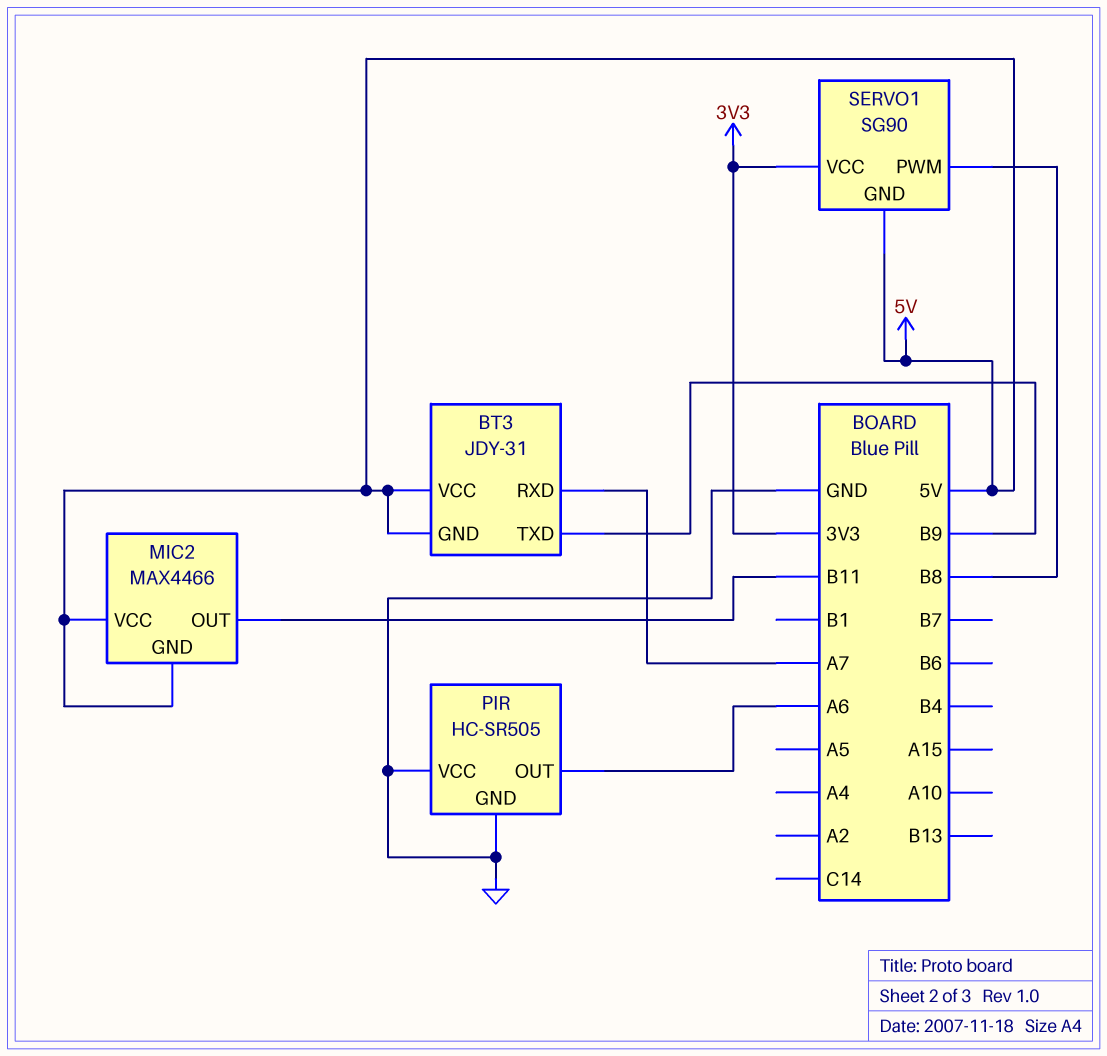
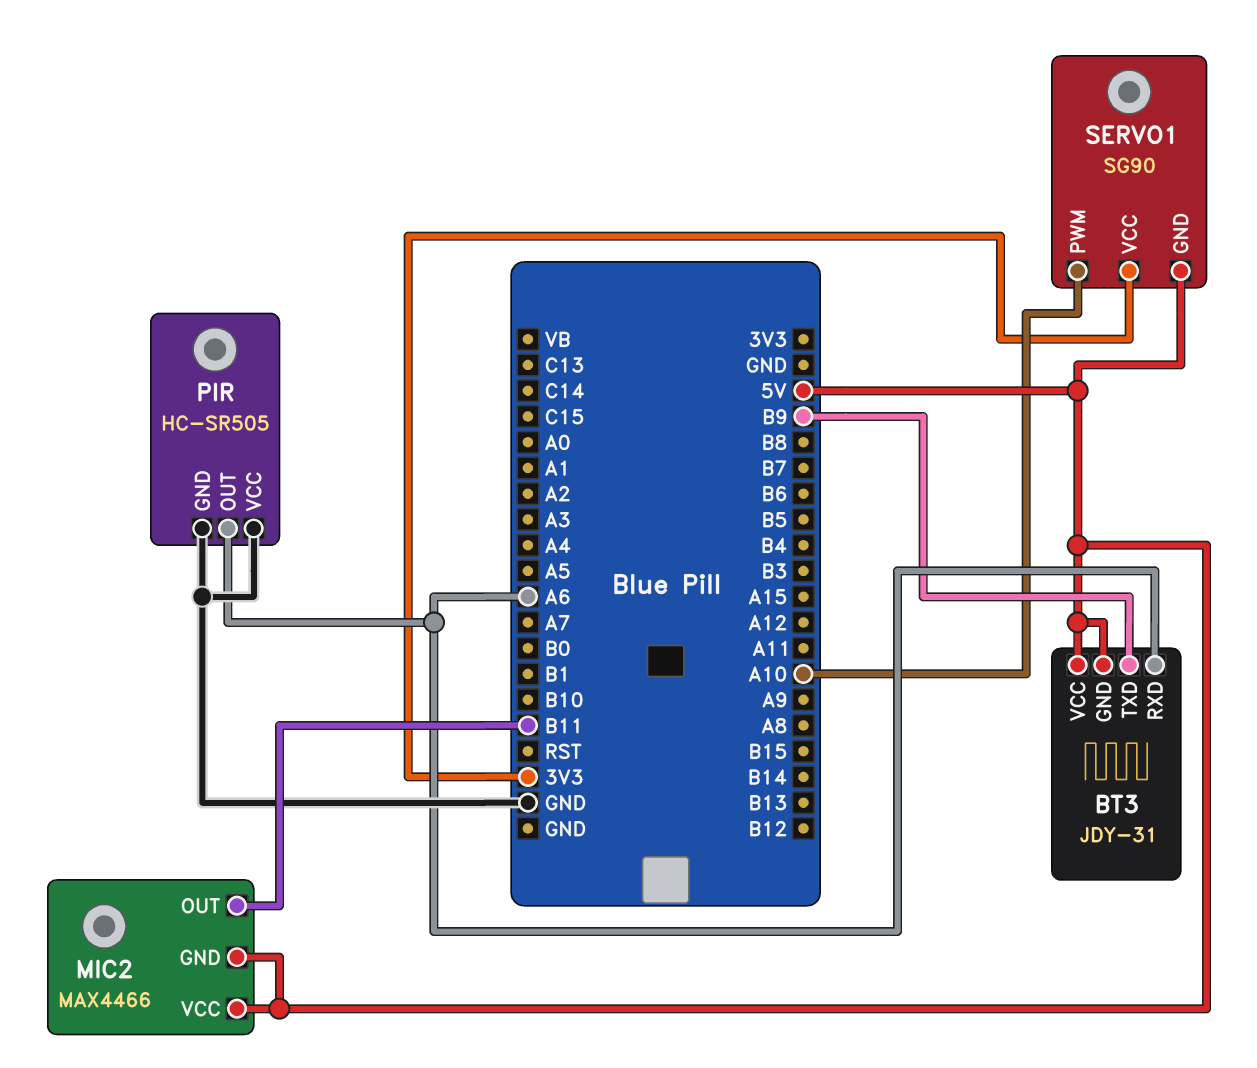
BT3 pin RXD: A7 -> A6
SERVO1 pin PWM: B8 -> A10

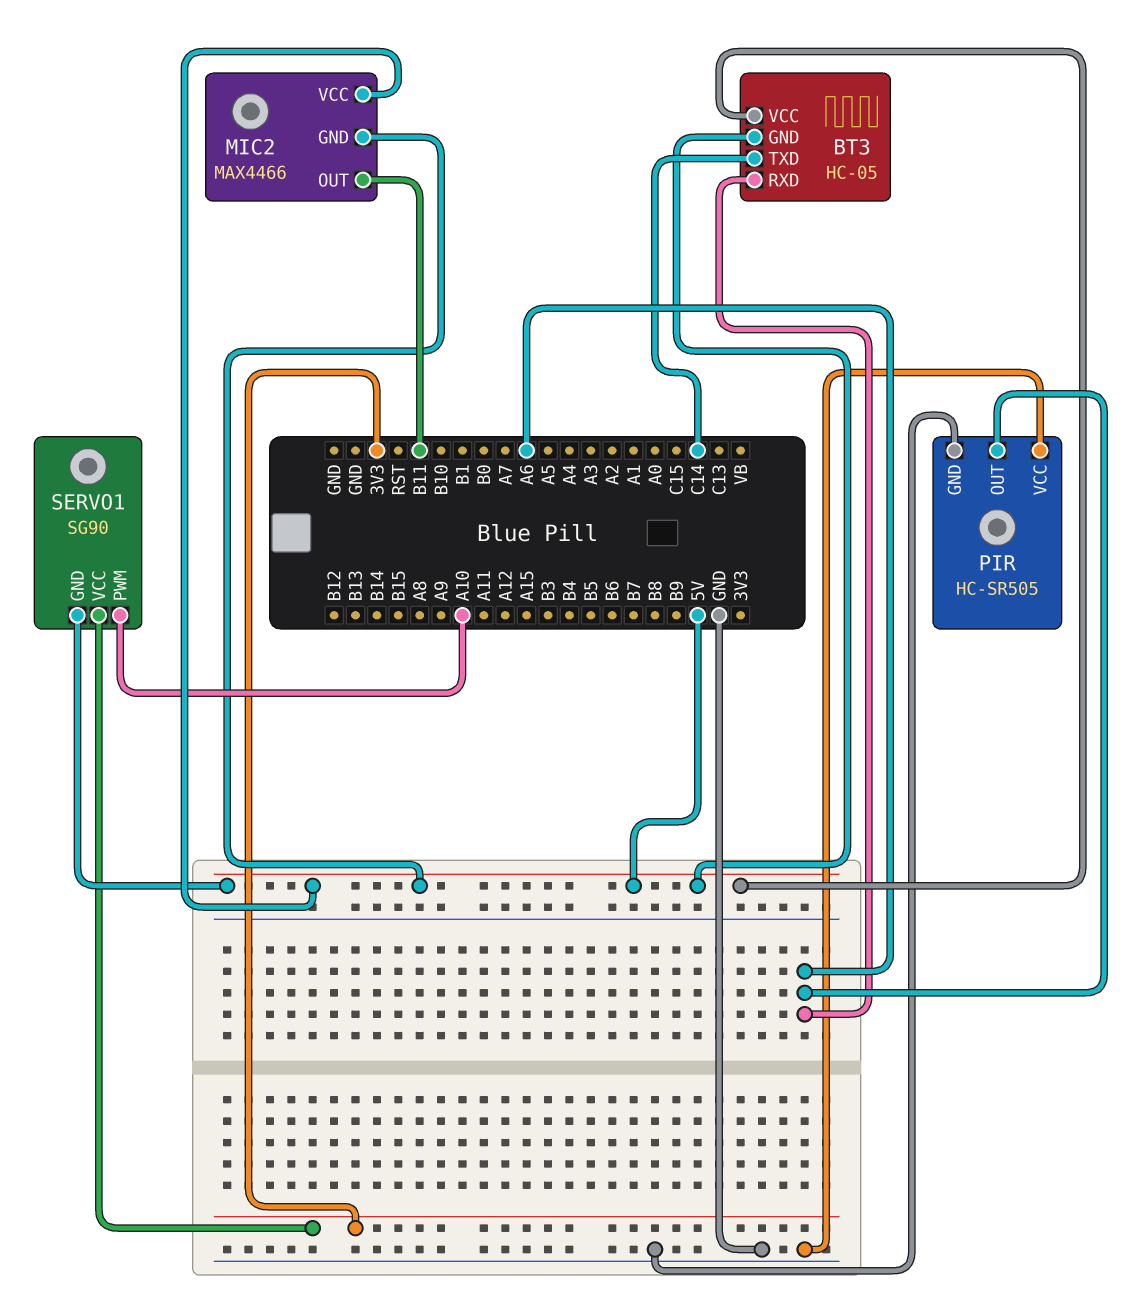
BT3: JDY-31 -> HC-05
BT3 pin TXD: B9 -> C14

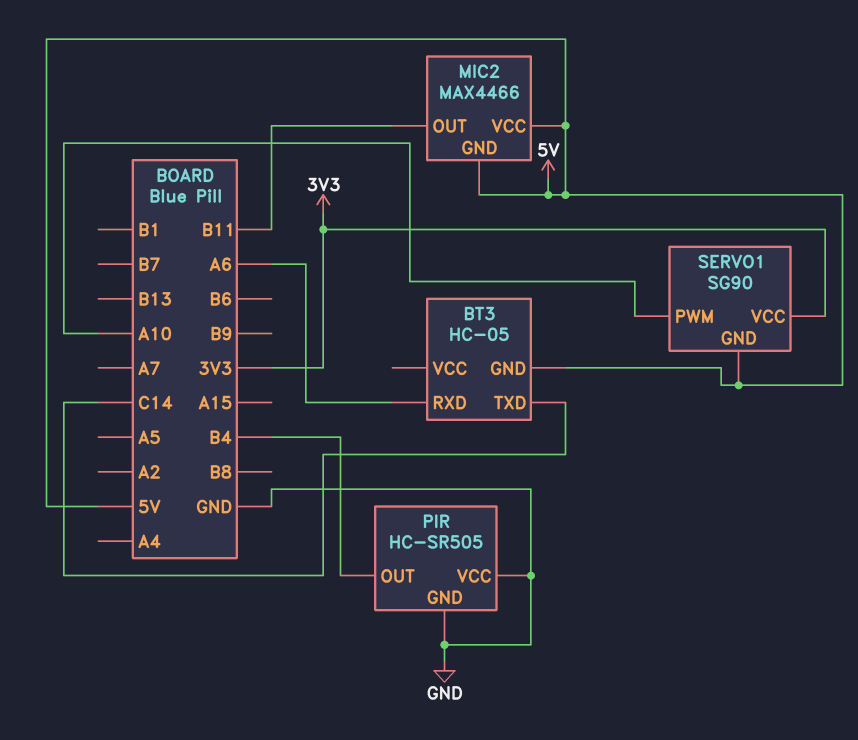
BT3 pin VCC: 5V -> none
PIR pin OUT: A6 -> B4

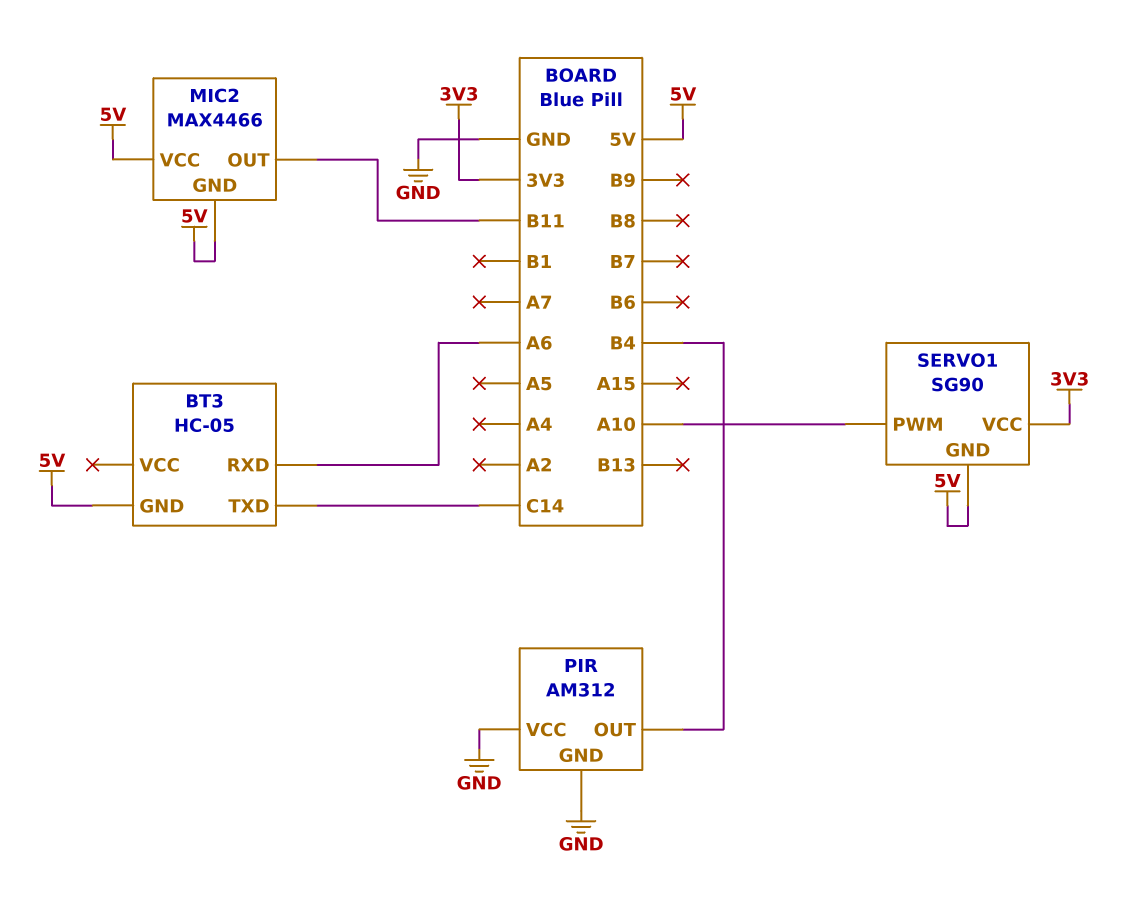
PIR: HC-SR505 -> AM312

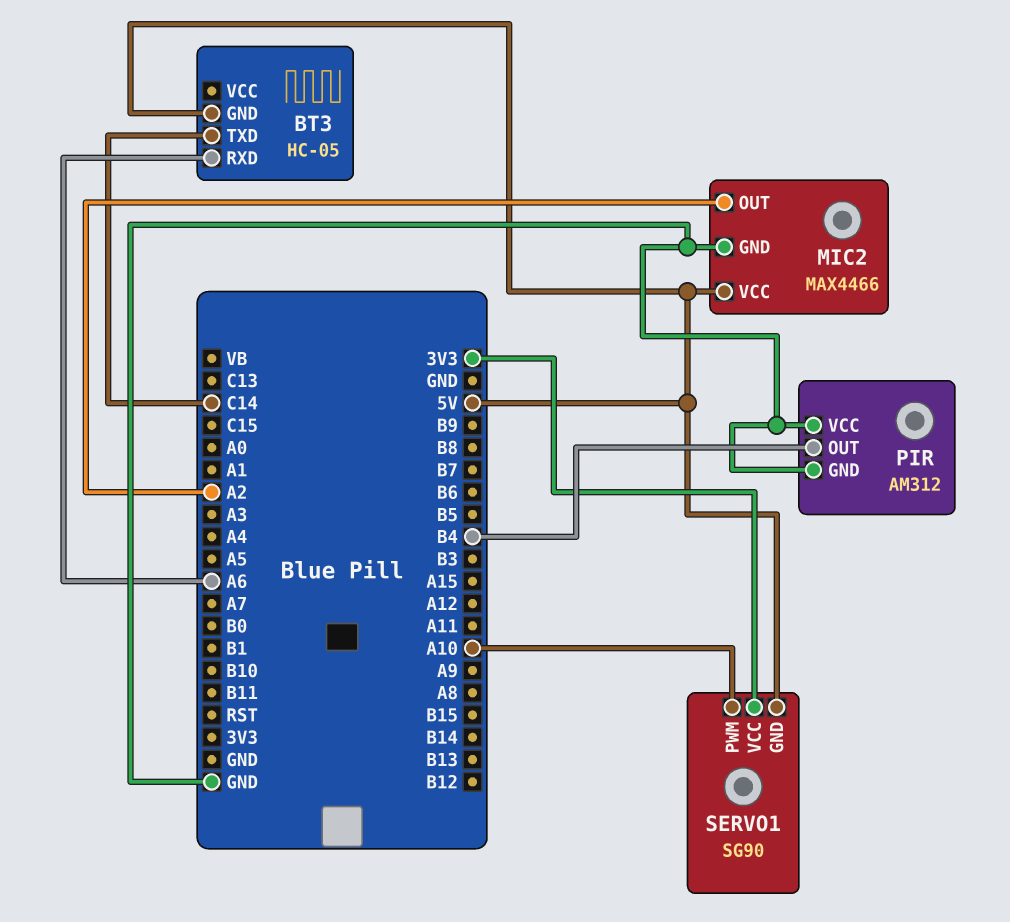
MIC2 pin GND: 5V -> GND
MIC2 pin OUT: B11 -> A2

